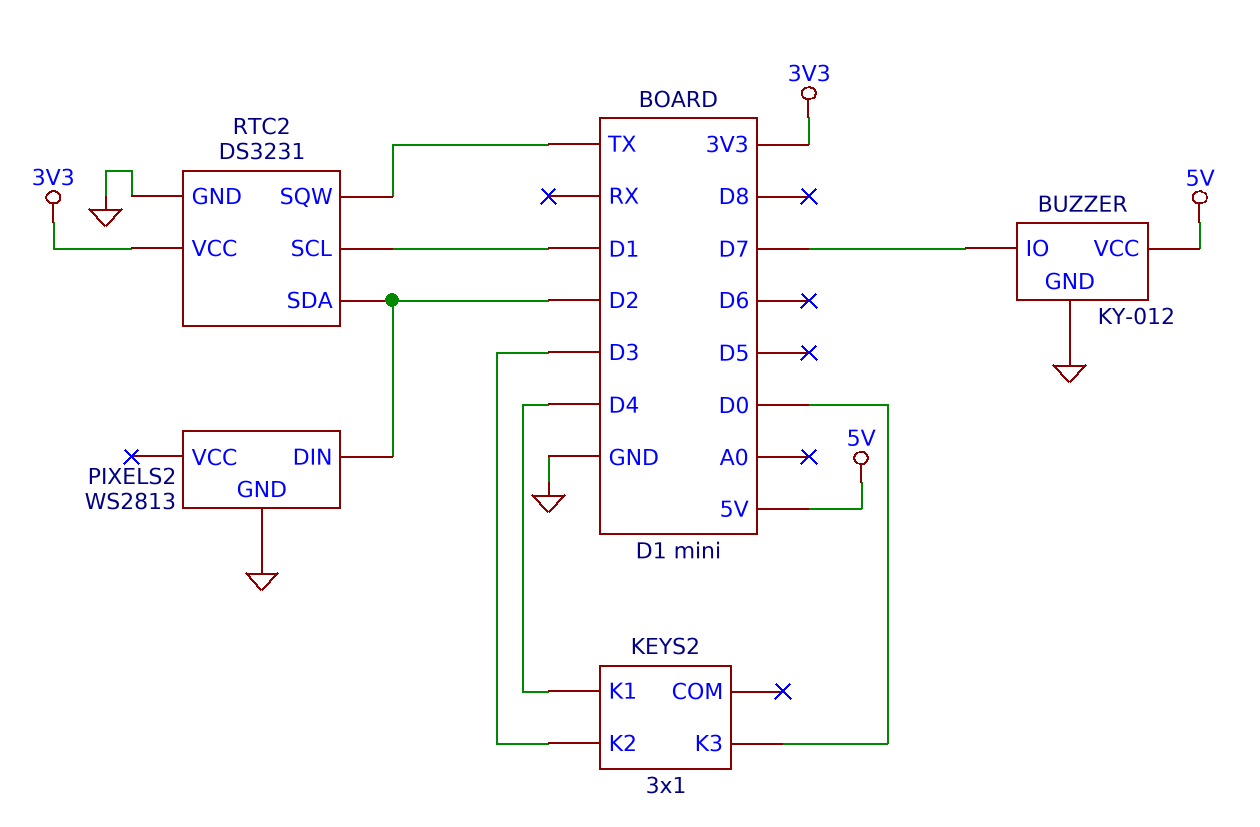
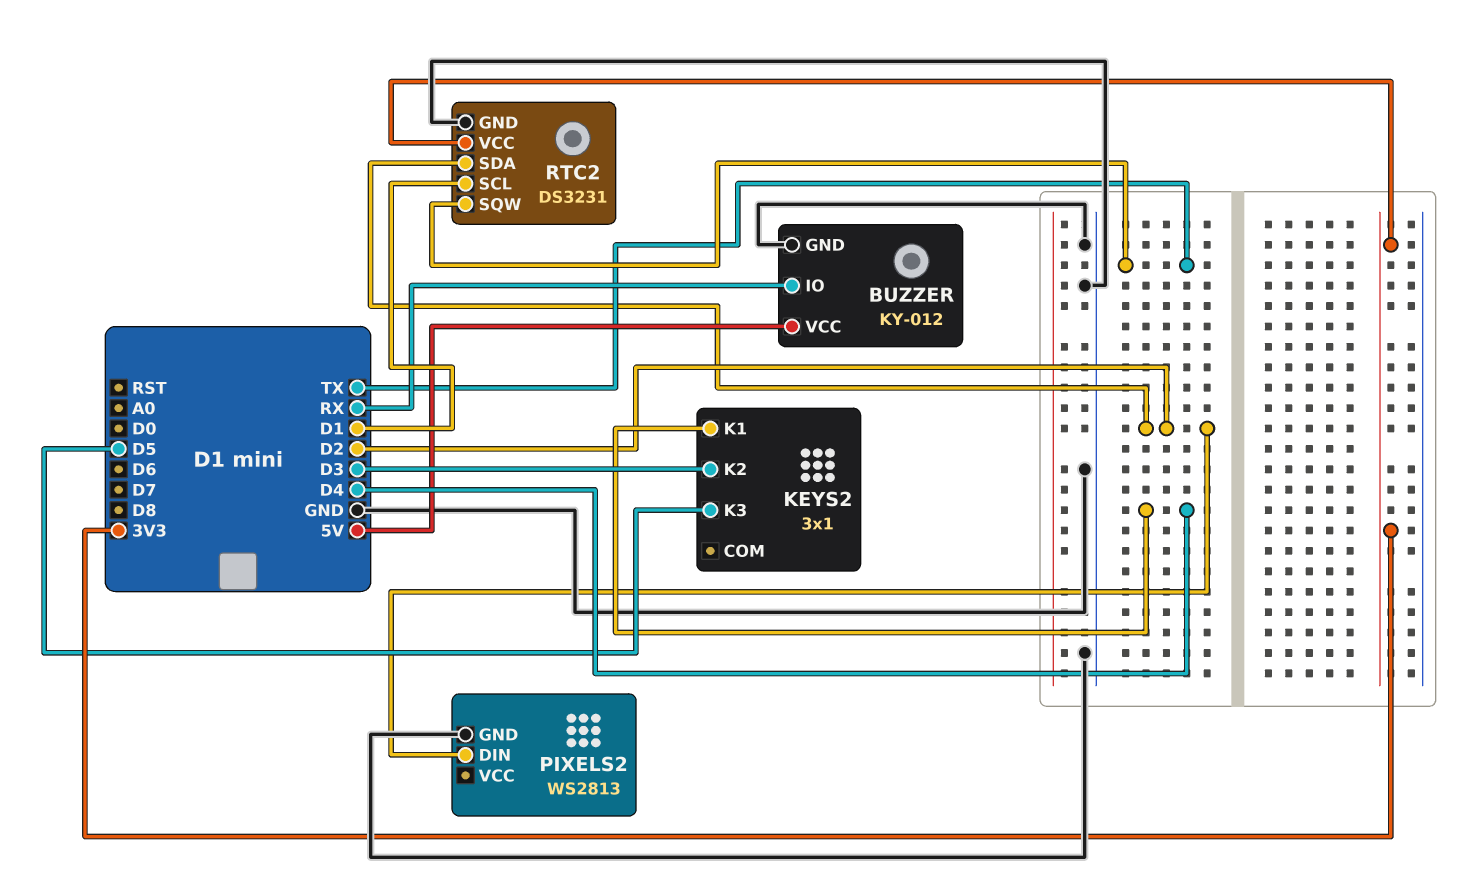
BUZZER pin IO: D7 -> RX
KEYS2 pin K3: D0 -> D5

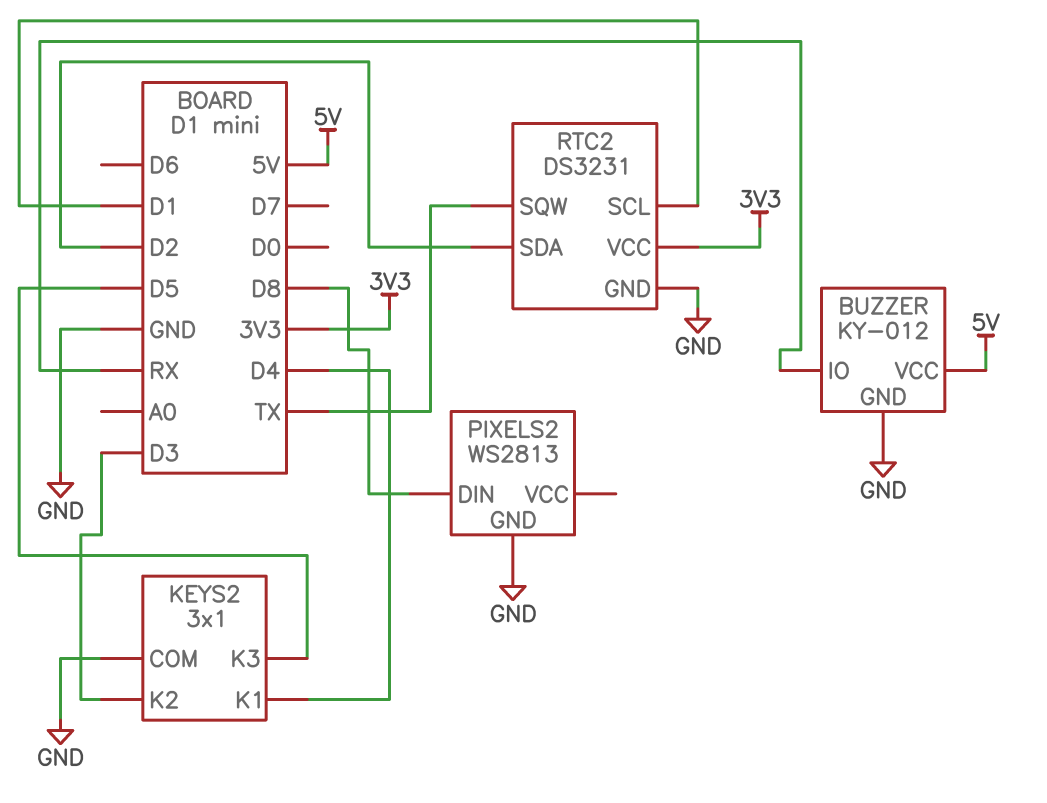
KEYS2 pin COM: none -> GND
PIXELS2 pin DIN: D2 -> D8

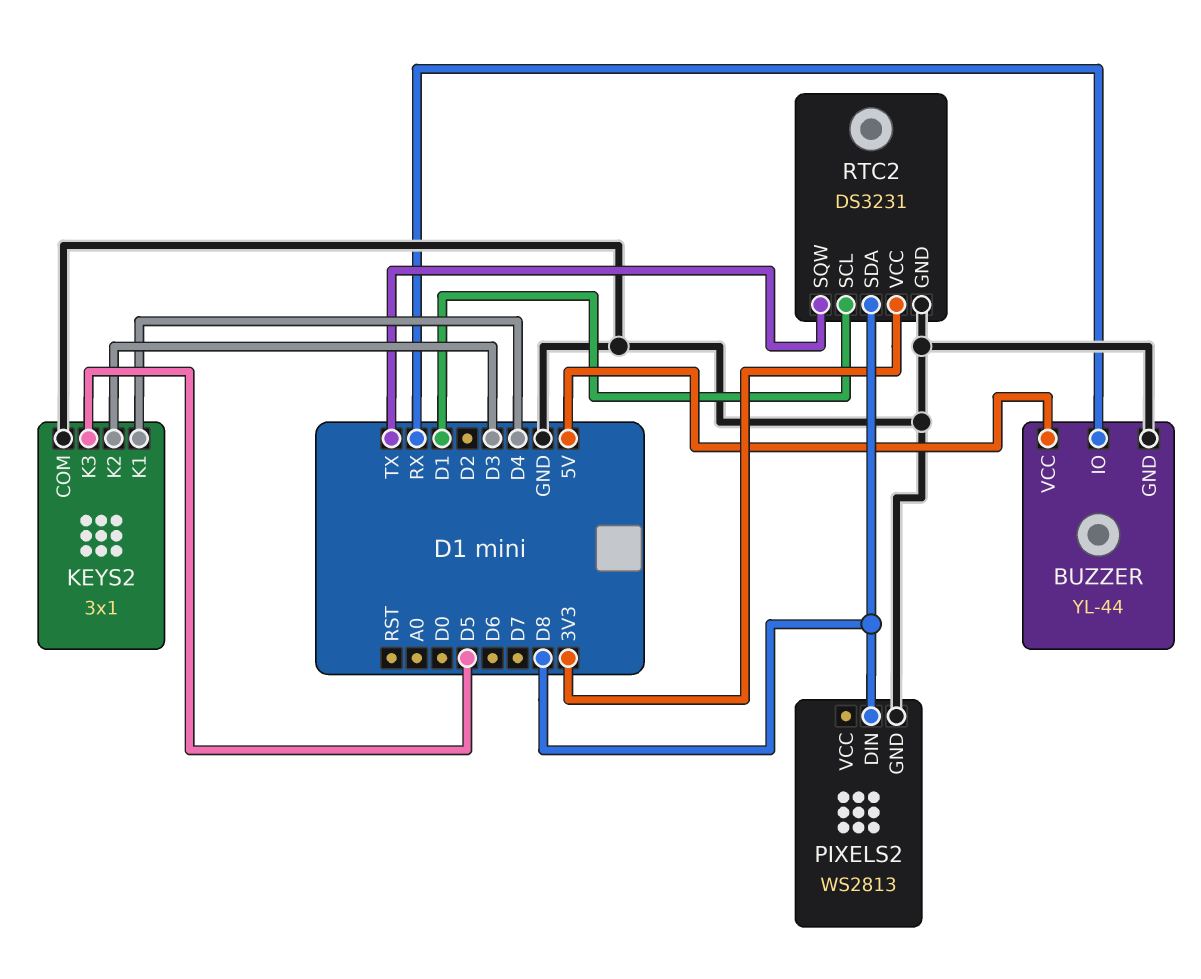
BUZZER: KY-012 -> YL-44
RTC2 pin SDA: D2 -> D8

